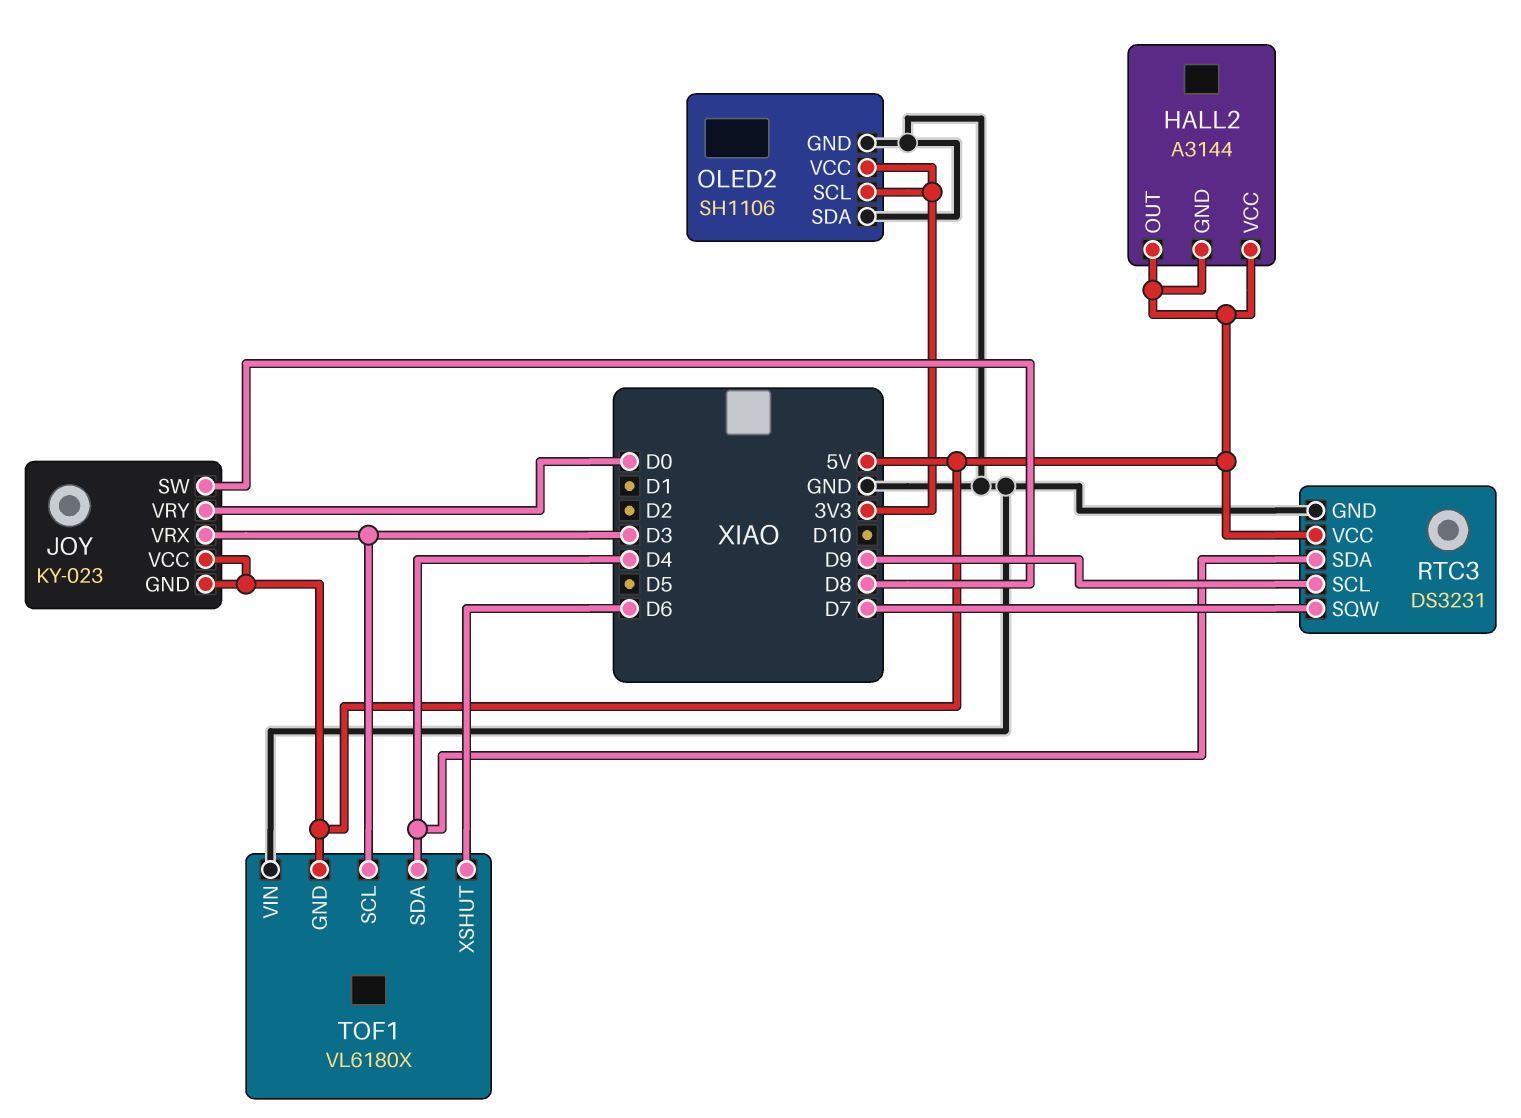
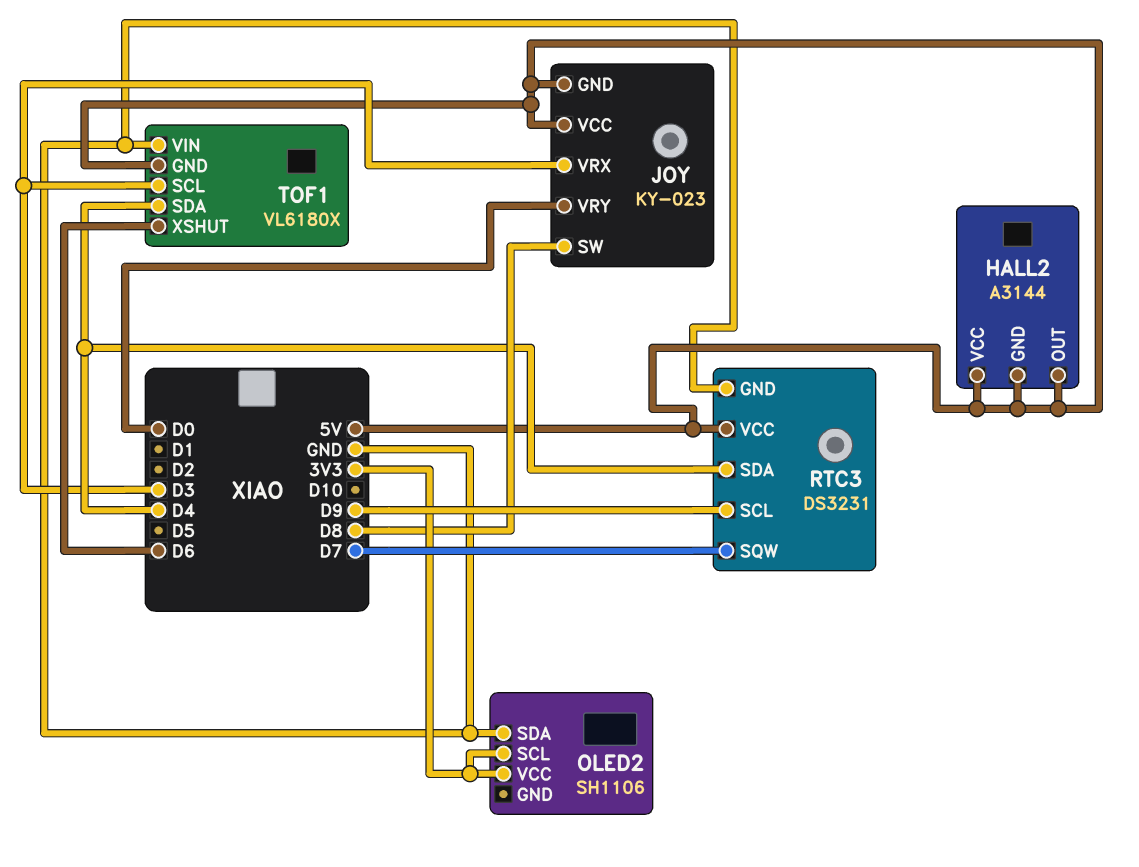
OLED2 pin GND: GND -> none

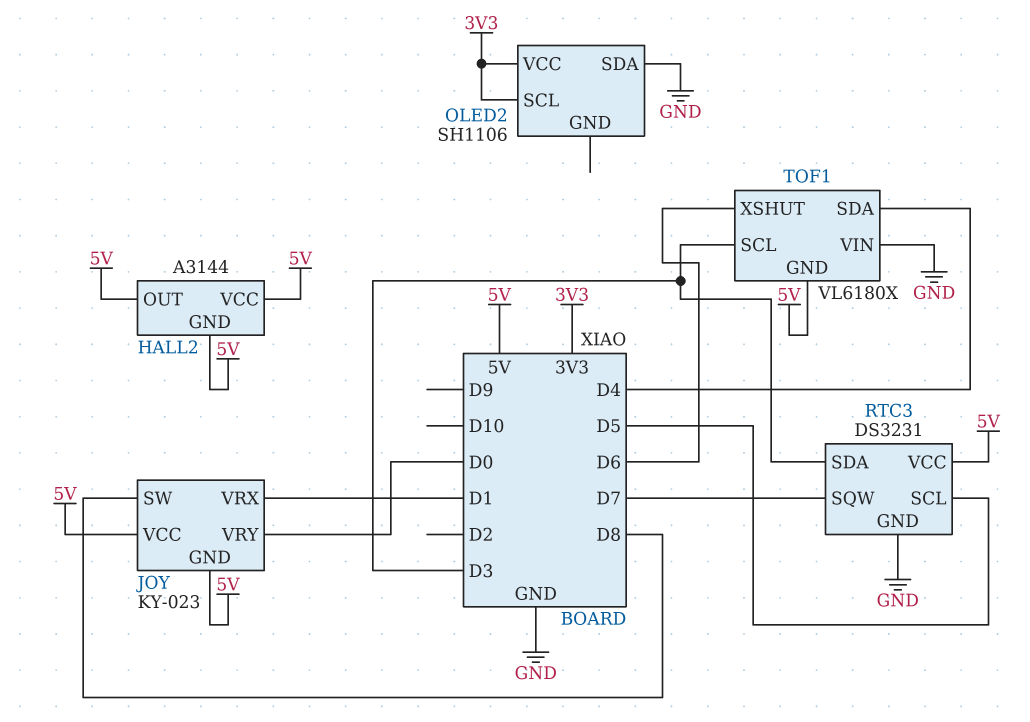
JOY pin VRX: D3 -> D1
RTC3 pin SCL: D9 -> D5
RTC3 pin SDA: D4 -> D3

